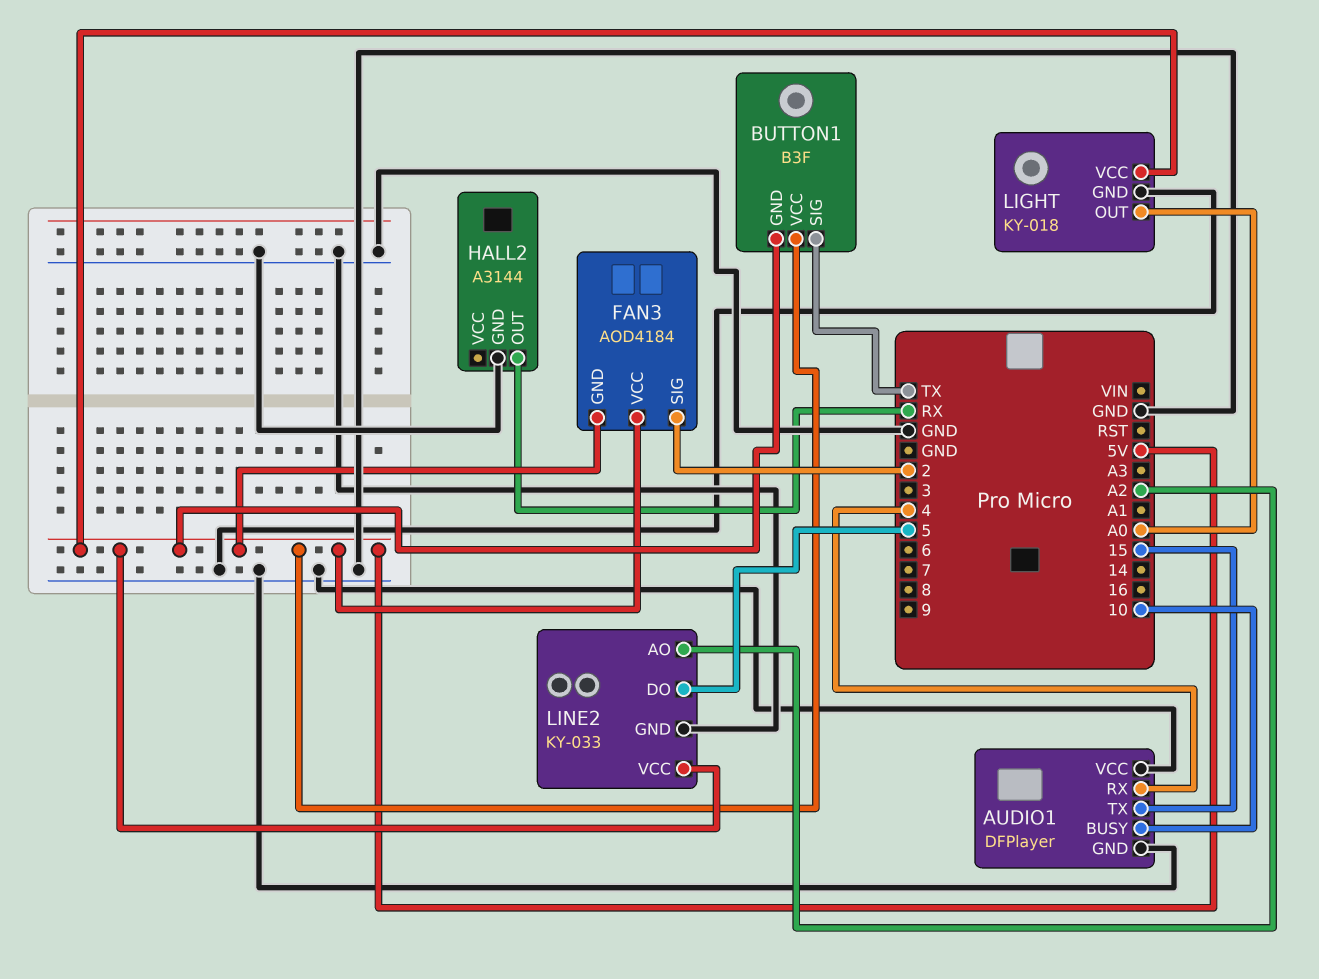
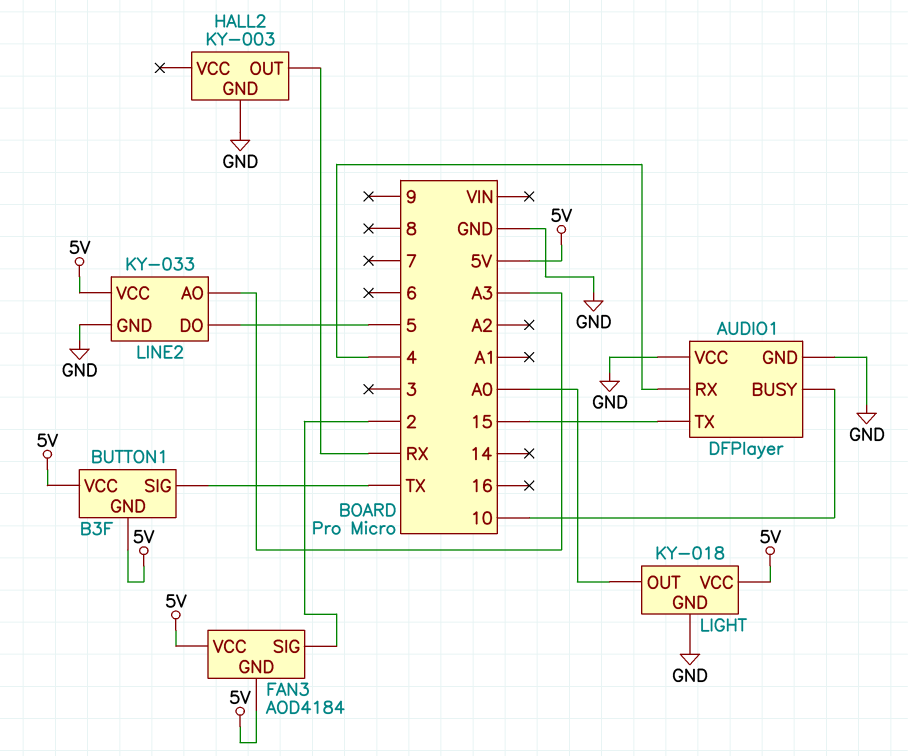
HALL2: A3144 -> KY-003
LINE2 pin AO: A2 -> A3

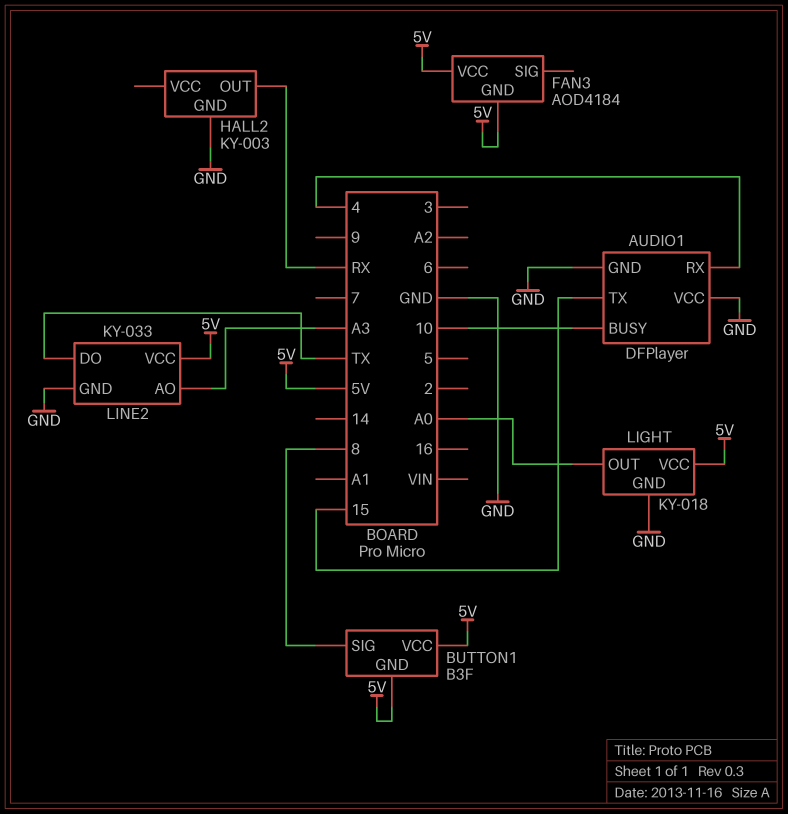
BUTTON1 pin SIG: TX -> 8
FAN3 pin SIG: 2 -> none
LINE2 pin DO: 5 -> TX

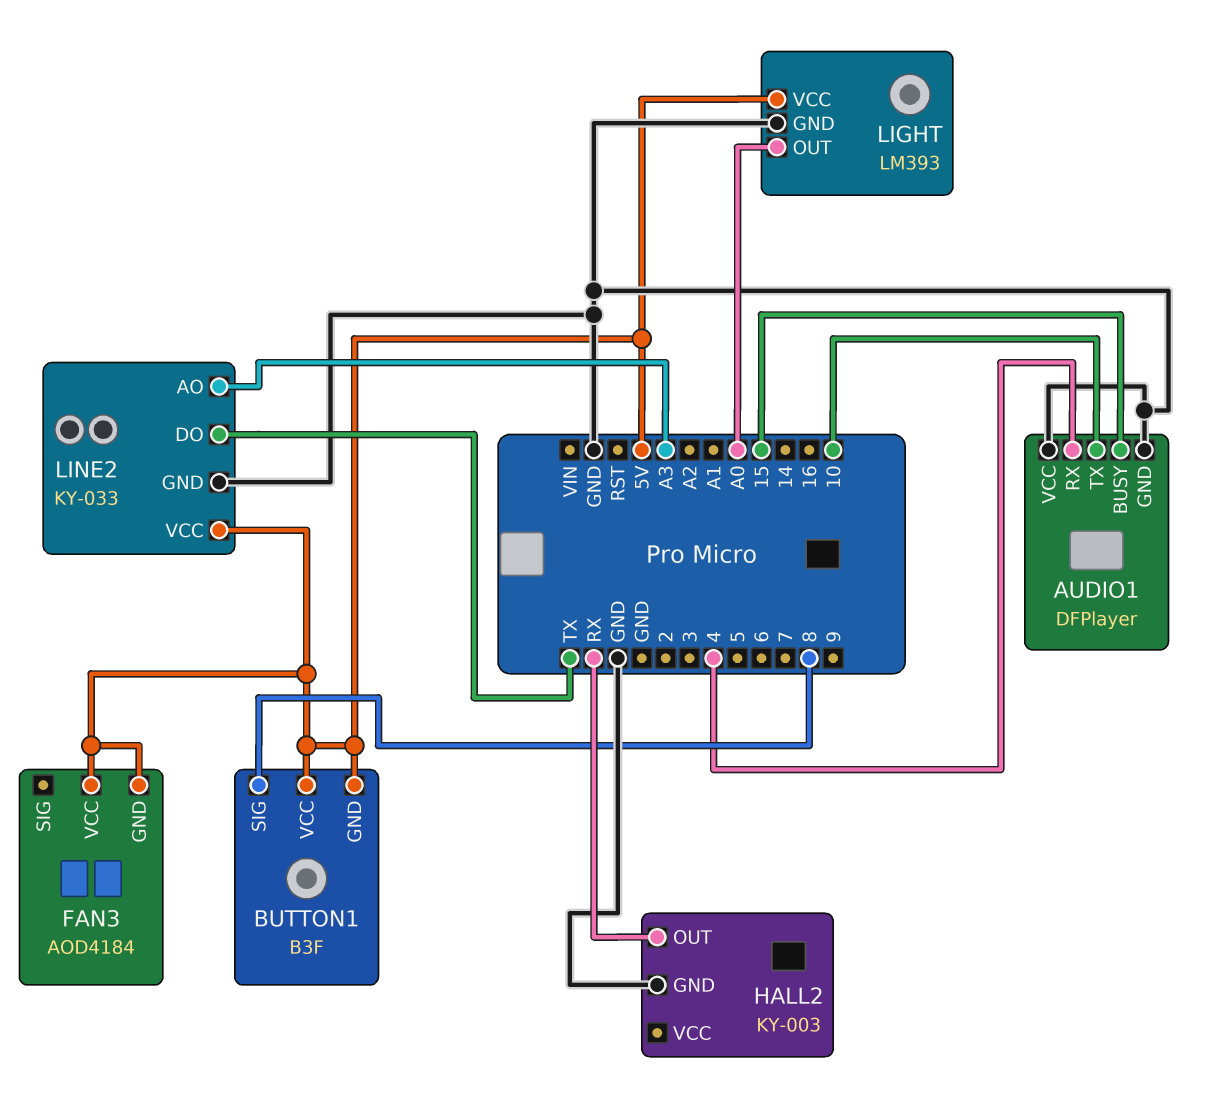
AUDIO1 pin BUSY: 10 -> 15
AUDIO1 pin TX: 15 -> 10
LIGHT: KY-018 -> LM393

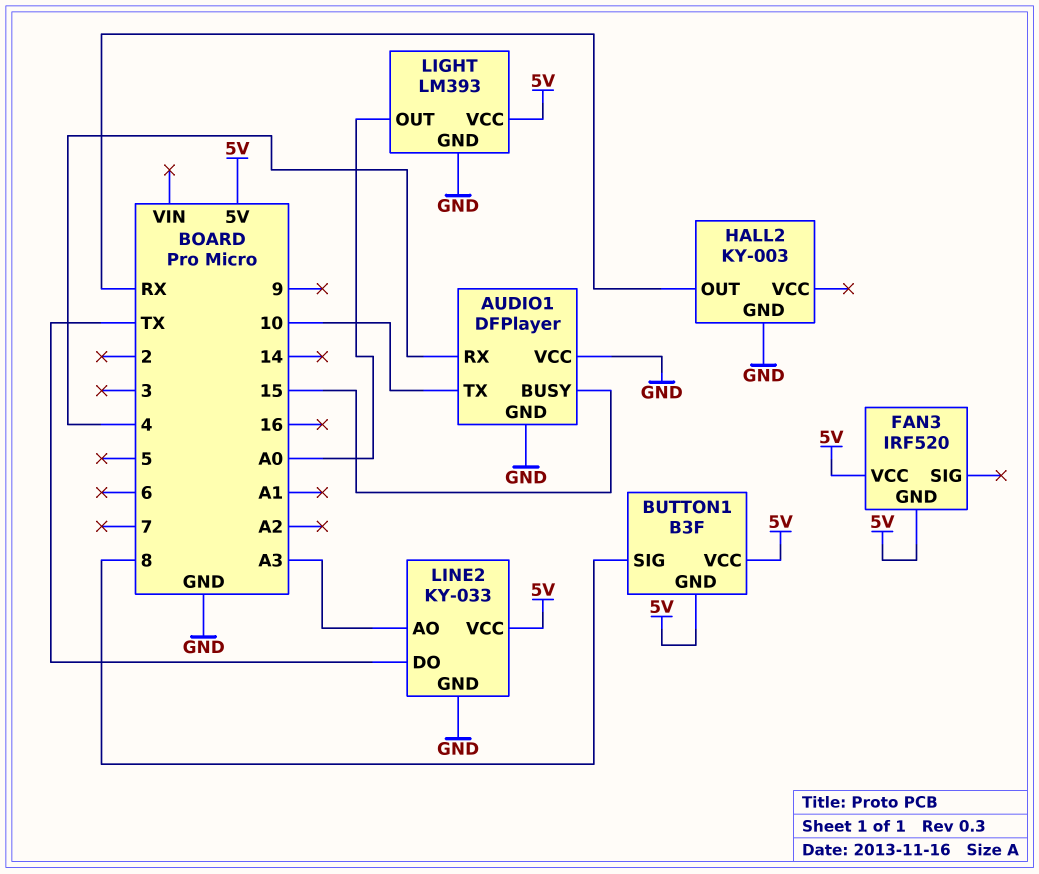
FAN3: AOD4184 -> IRF520

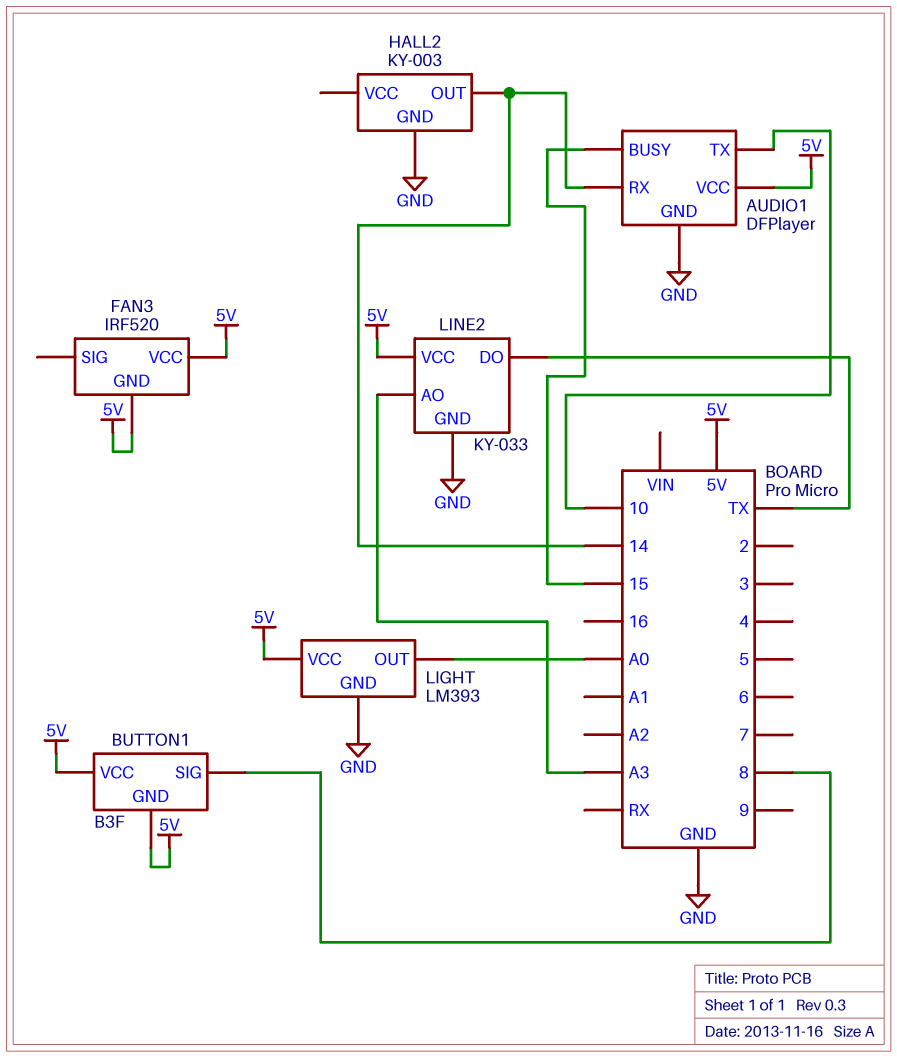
AUDIO1 pin RX: 4 -> 14
AUDIO1 pin VCC: GND -> 5V
HALL2 pin OUT: RX -> 14

